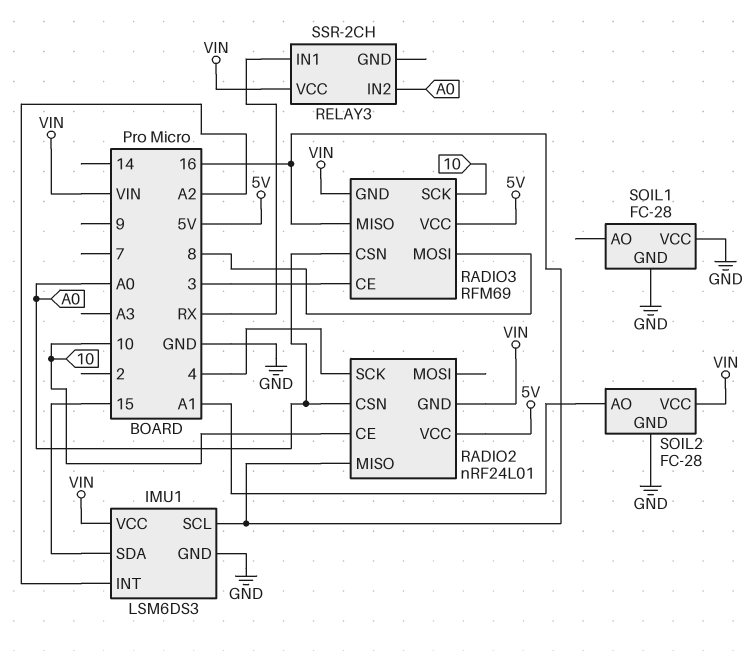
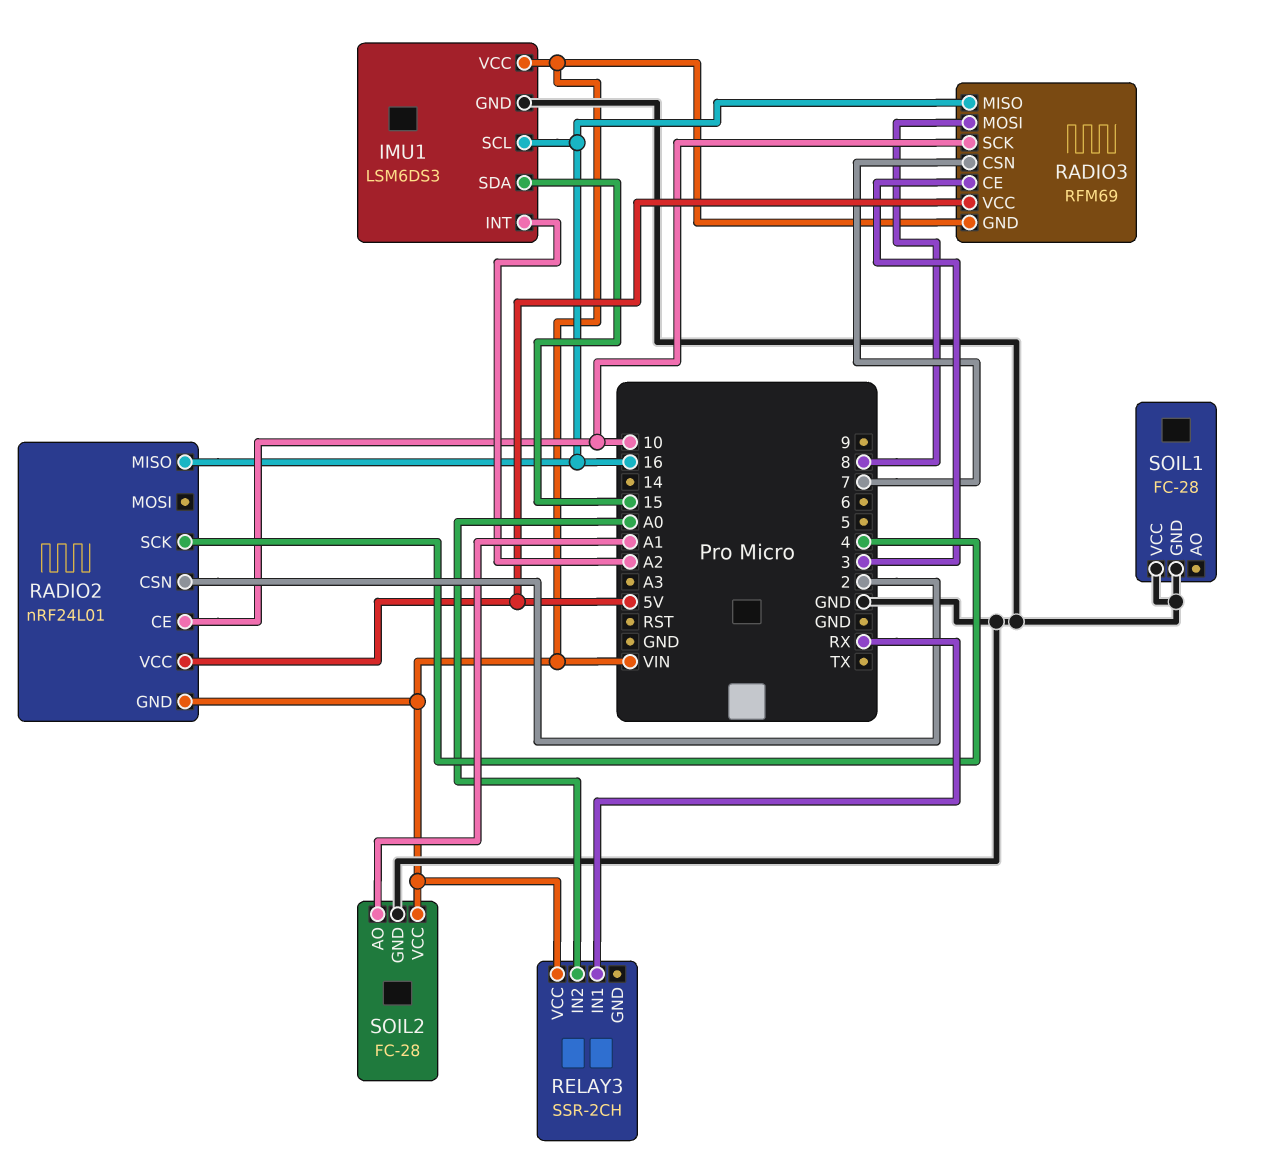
RADIO2 pin CSN: A0 -> 2
RADIO3 pin CSN: A0 -> 7

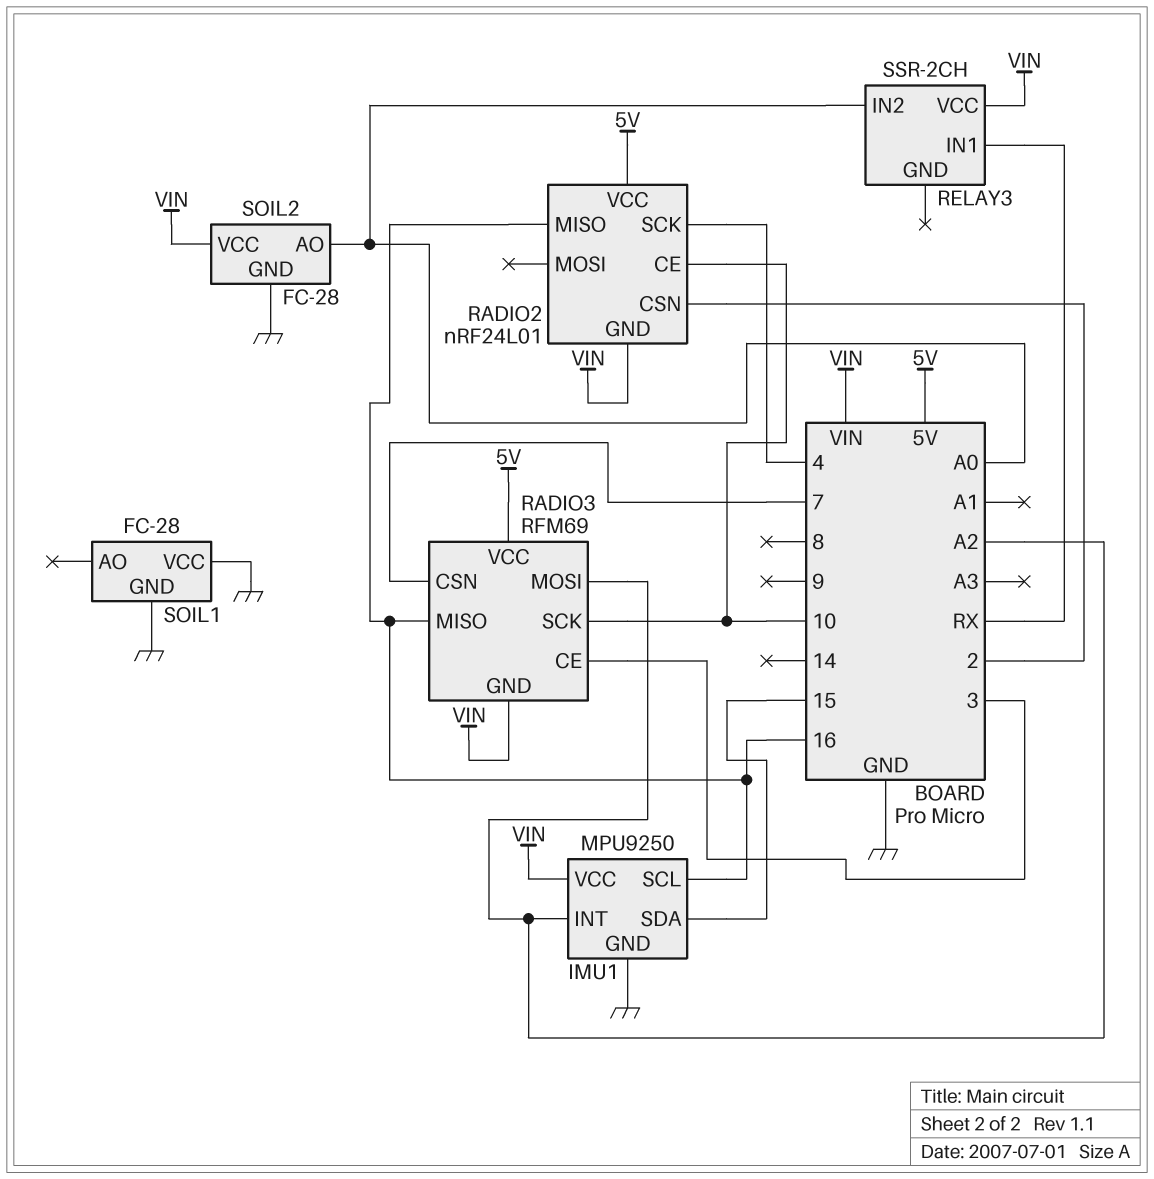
IMU1: LSM6DS3 -> MPU9250
RADIO3 pin MOSI: 8 -> A2
SOIL2 pin AO: A1 -> A0

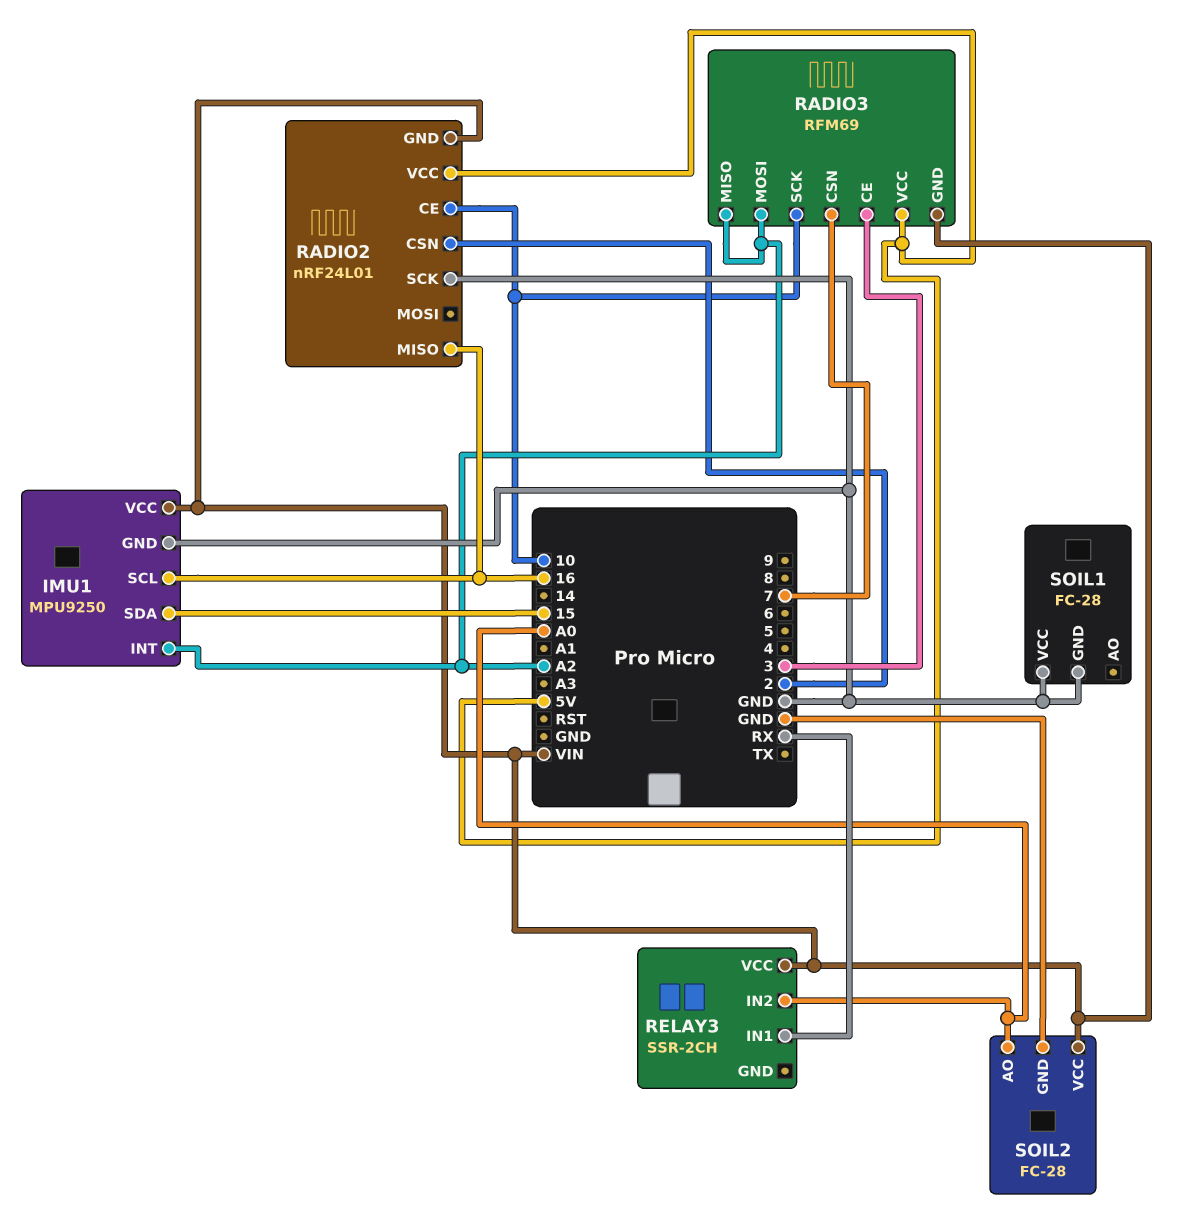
RADIO2 pin SCK: 4 -> GND
RADIO3 pin MISO: 16 -> A2

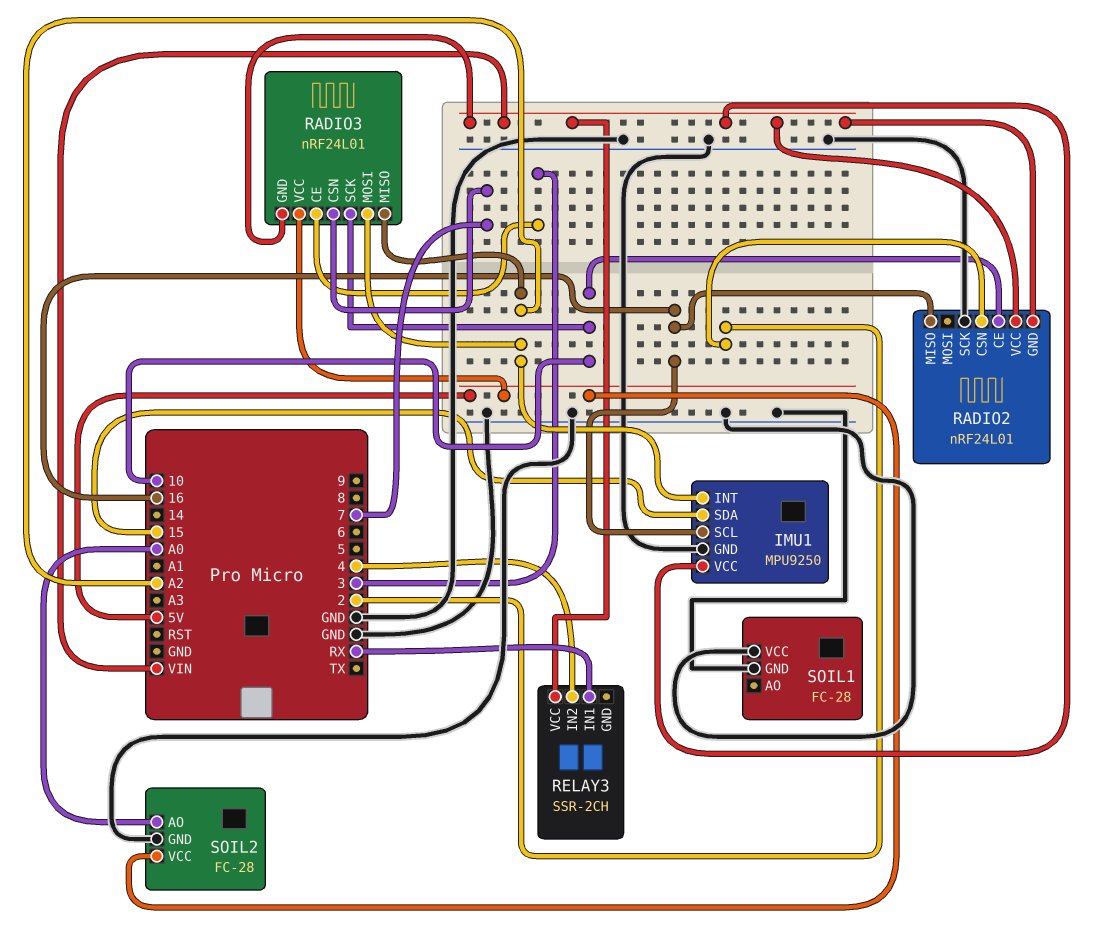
RADIO2 pin VCC: 5V -> VIN
RADIO3: RFM69 -> nRF24L01
RELAY3 pin IN2: A0 -> 4
SOIL2 pin VCC: VIN -> 5V

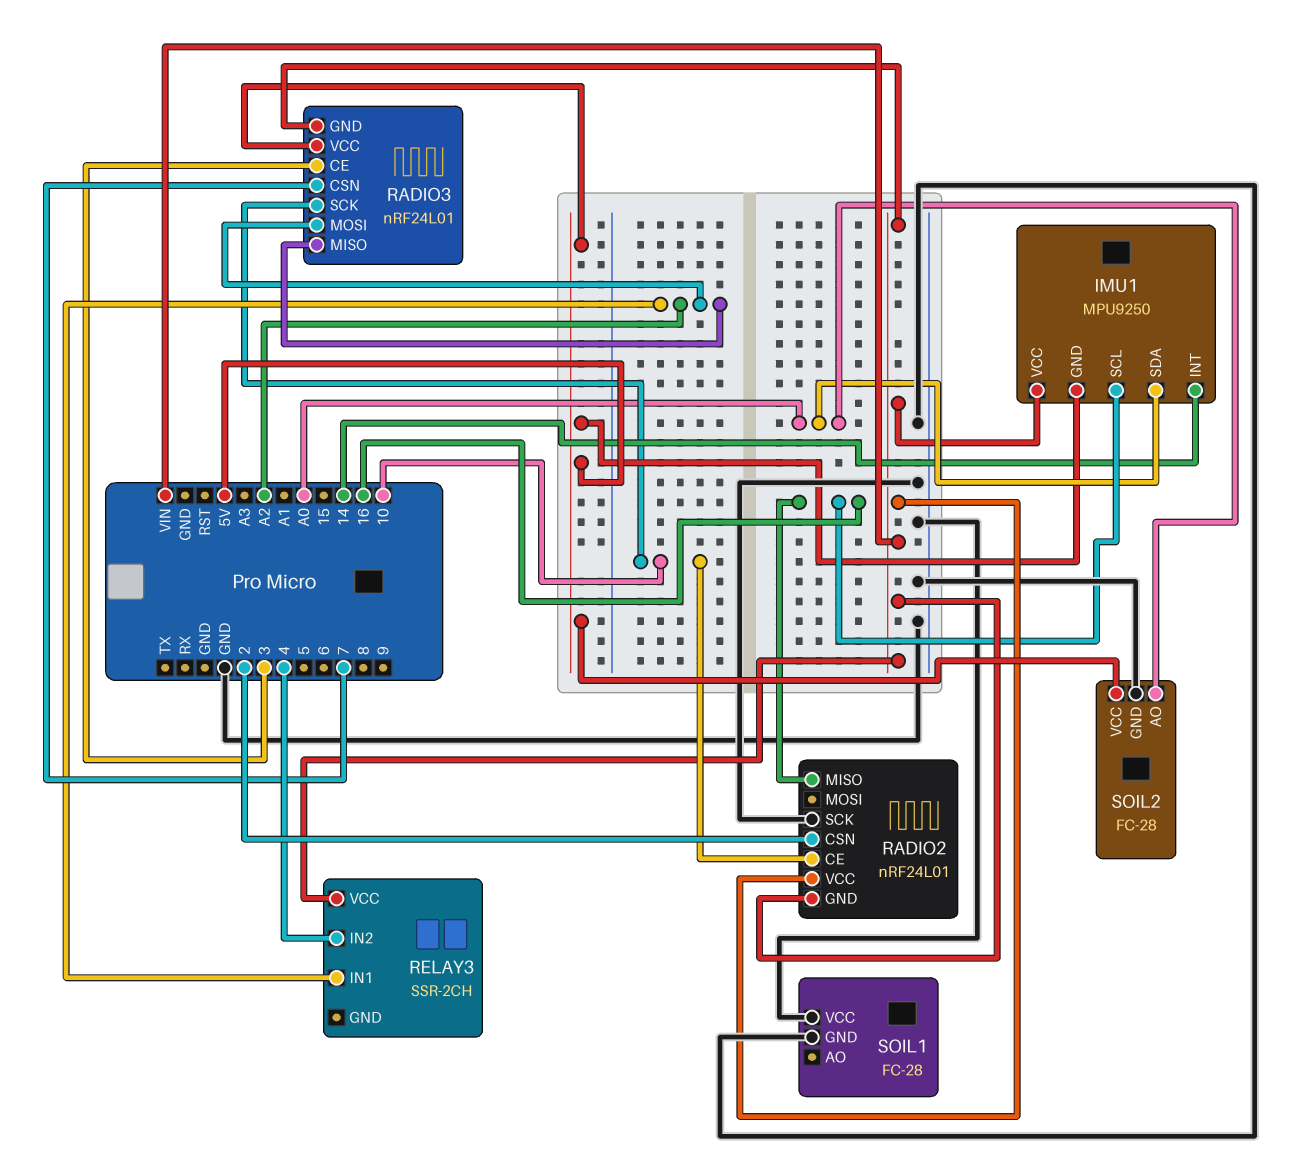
IMU1 pin GND: GND -> 5V
IMU1 pin INT: A2 -> 14
IMU1 pin SDA: 15 -> A0
RELAY3 pin IN1: RX -> A2

